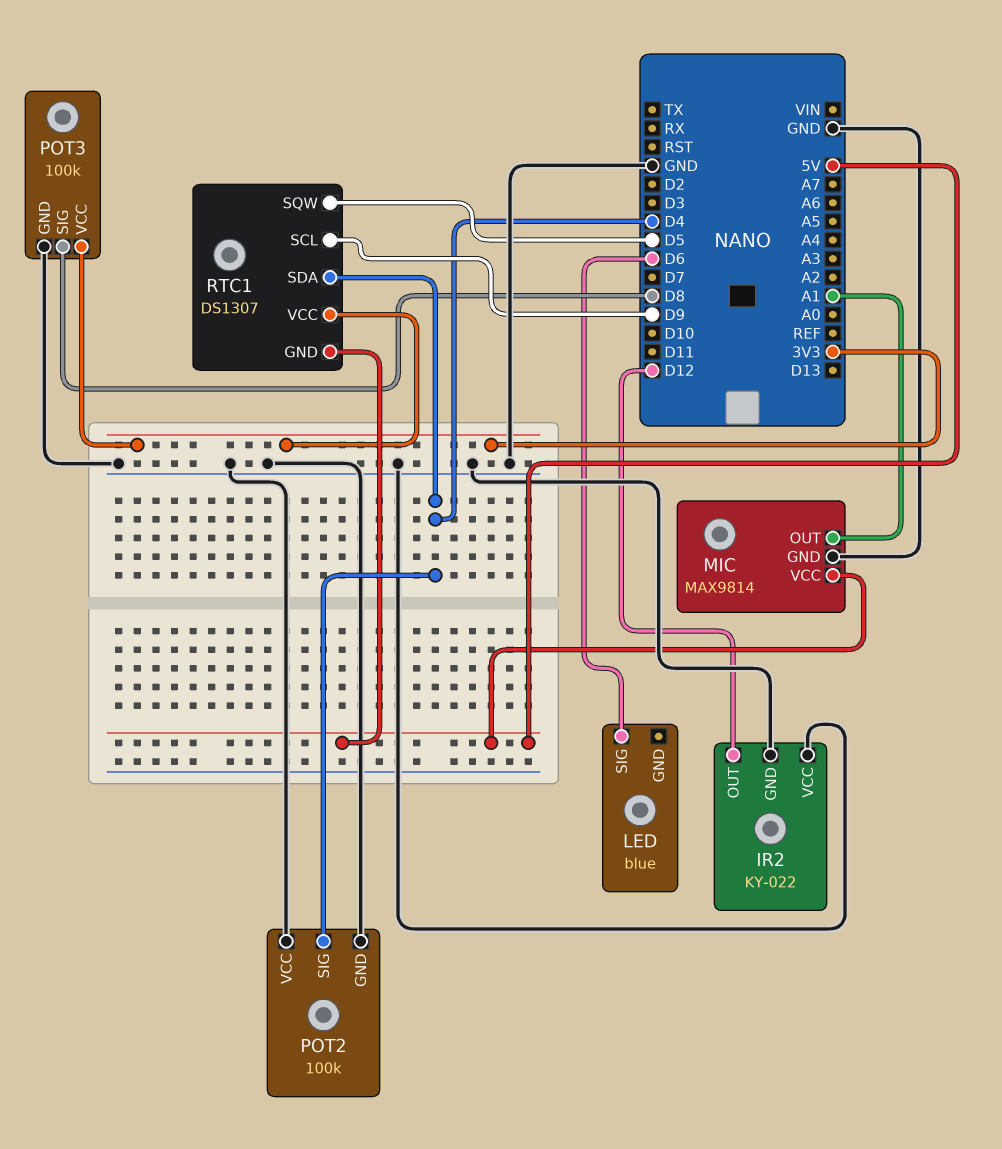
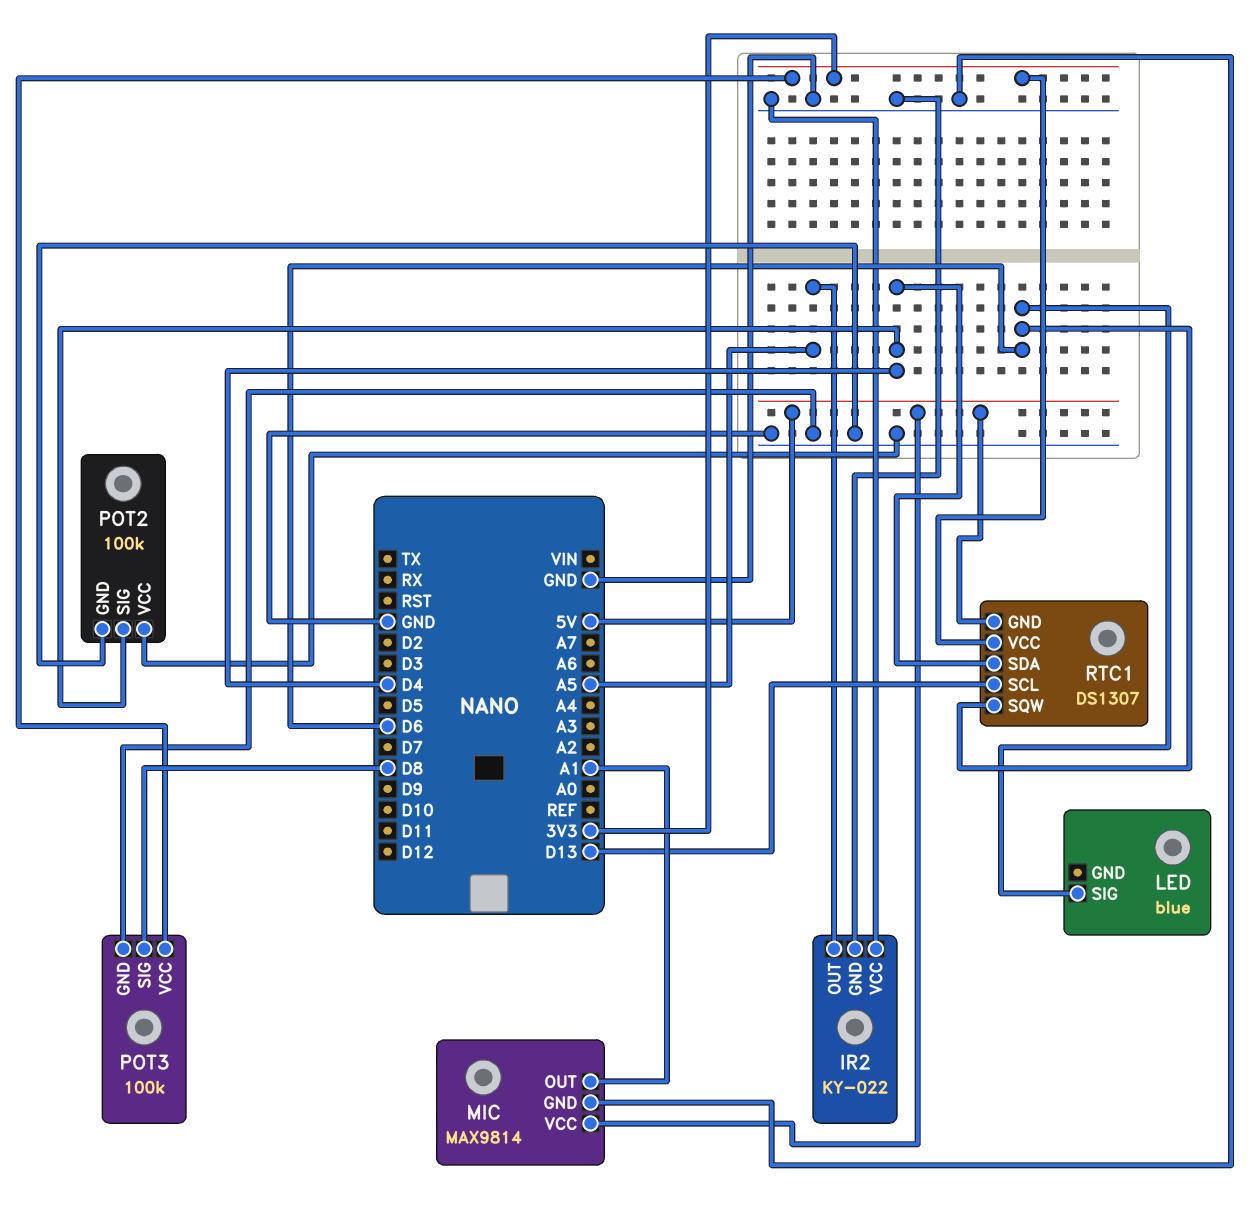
IR2 pin OUT: D12 -> A5
RTC1 pin SCL: D9 -> D13
RTC1 pin SQW: D5 -> D6

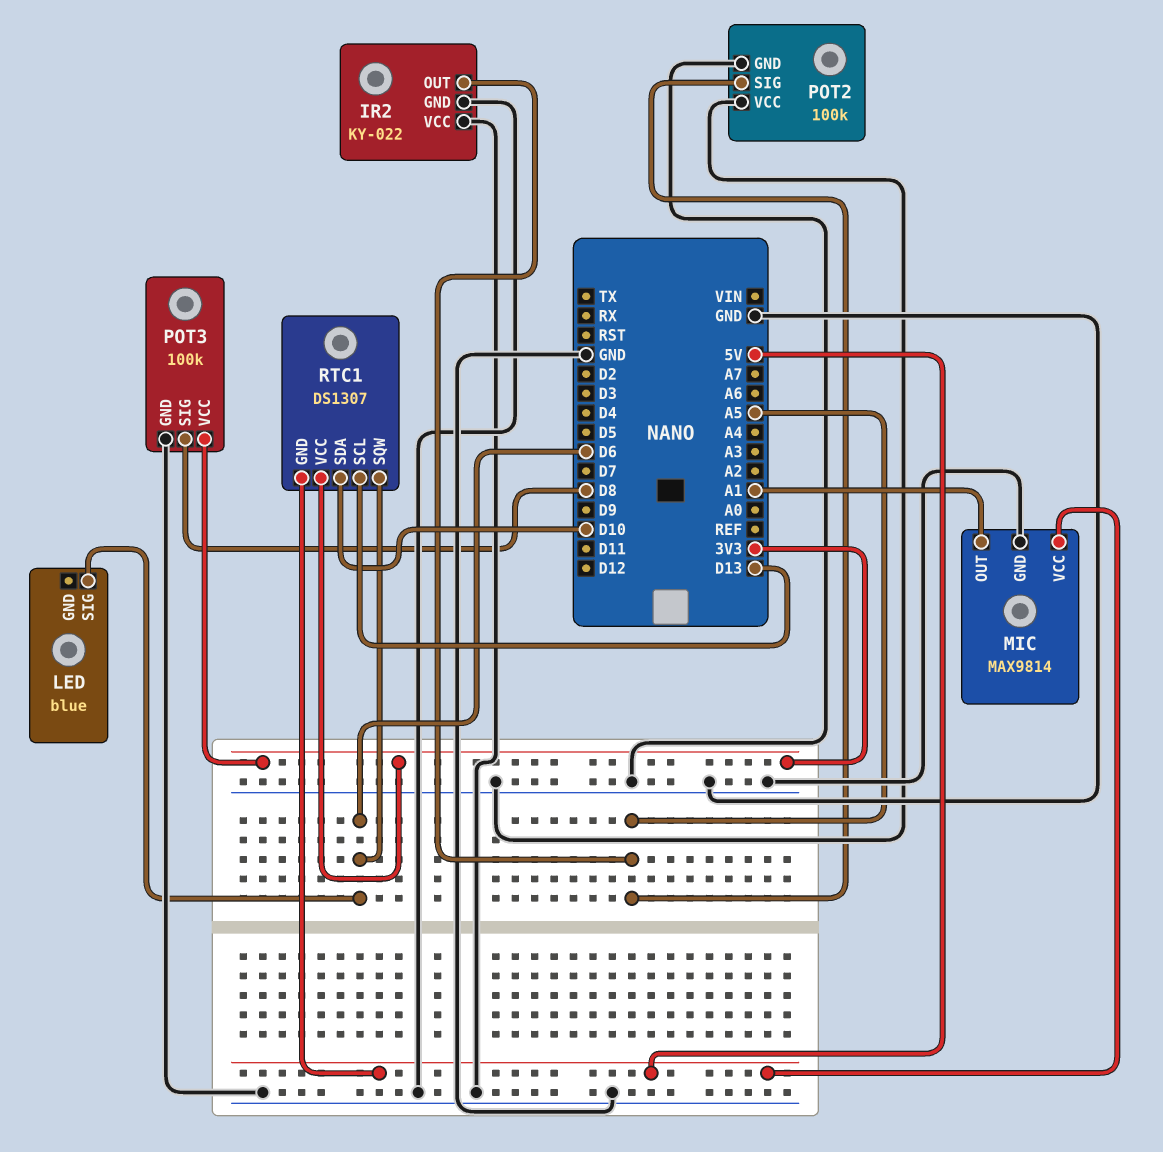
POT2 pin SIG: D4 -> A5
RTC1 pin SDA: D4 -> D10

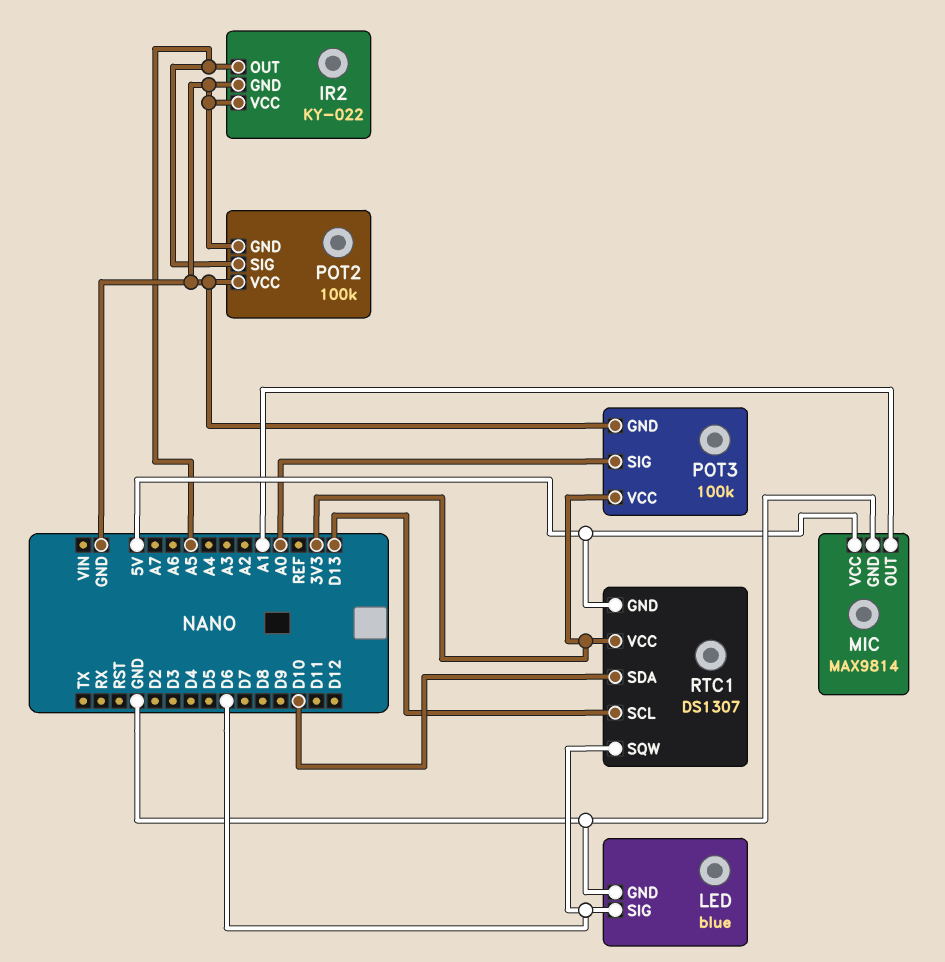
LED pin GND: none -> GND
POT3 pin SIG: D8 -> A0

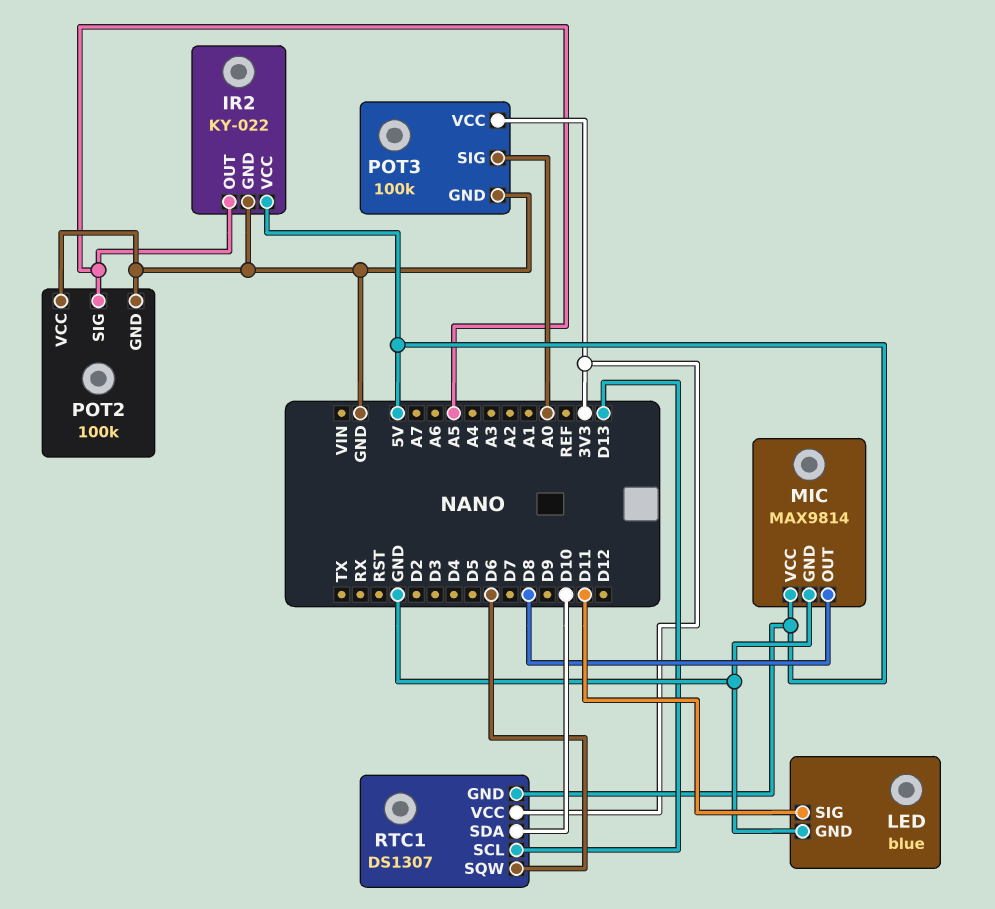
IR2 pin VCC: GND -> 5V
LED pin SIG: D6 -> D11
MIC pin OUT: A1 -> D8

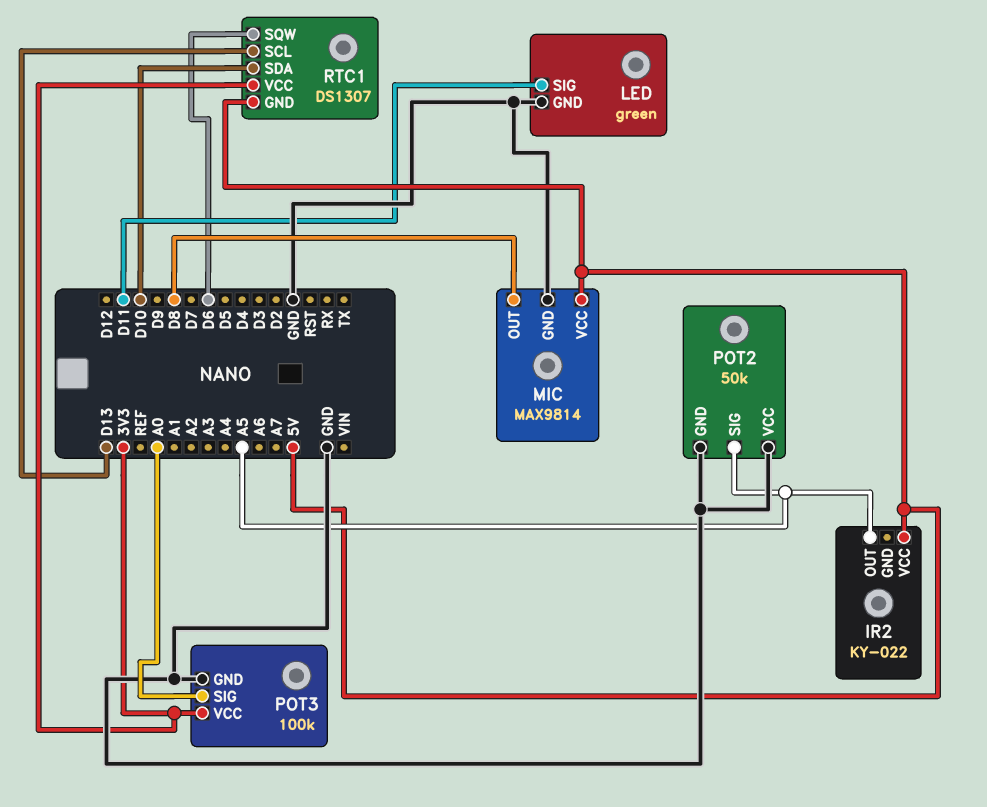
IR2 pin GND: GND -> none
LED: blue -> green
POT2: 100k -> 50k

